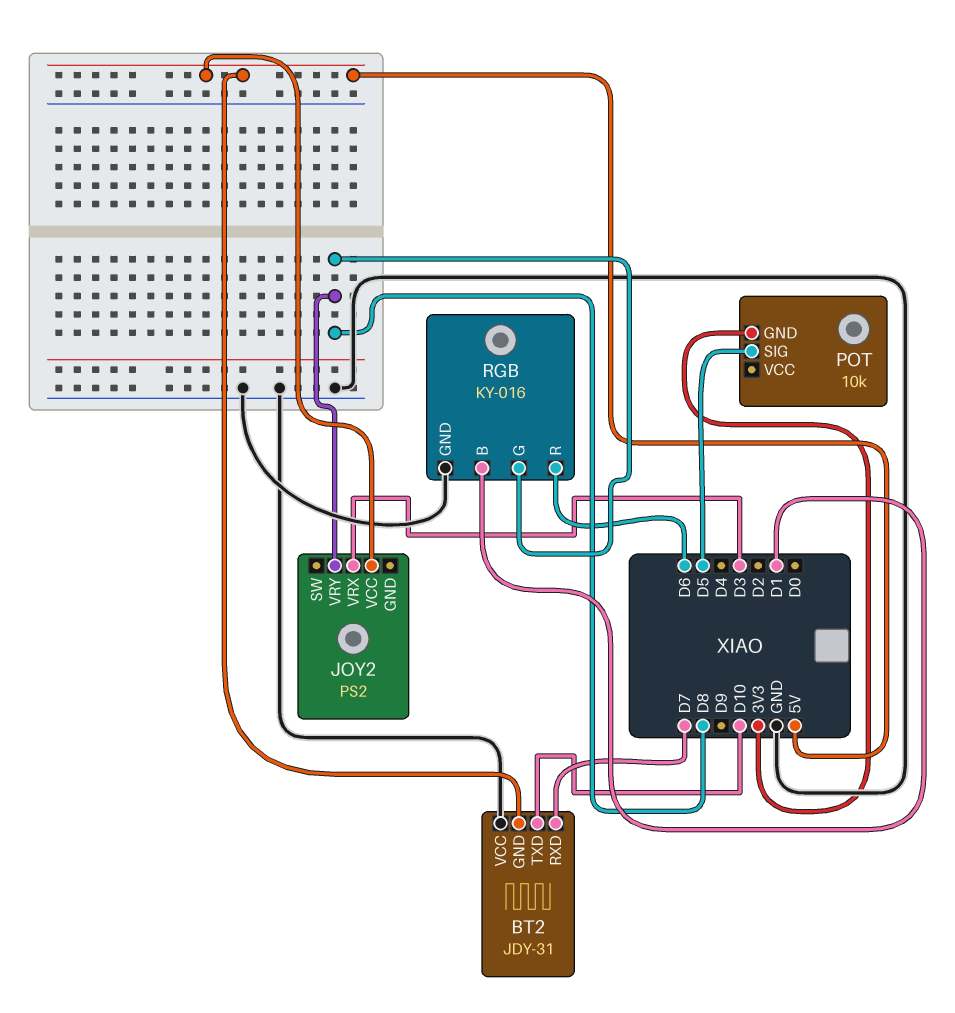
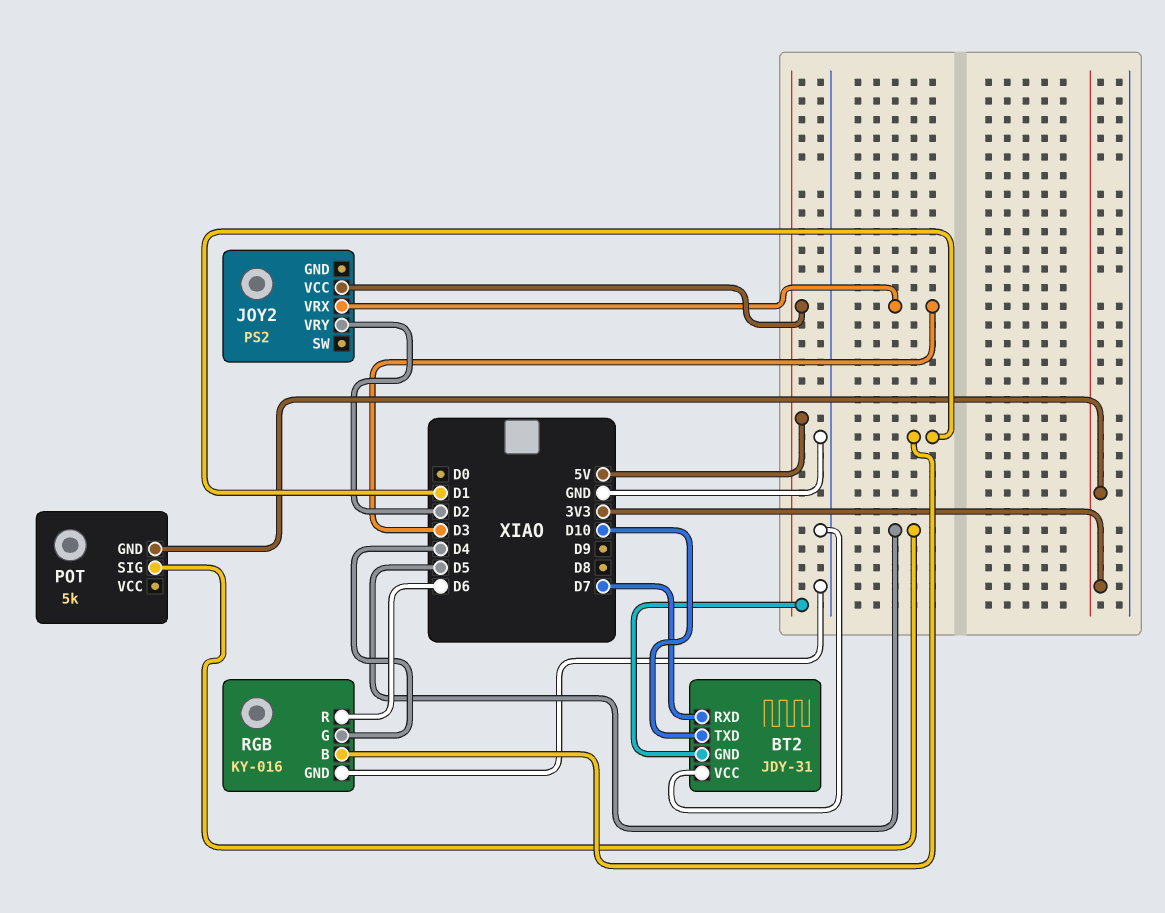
JOY2 pin VRY: D8 -> D2
POT: 10k -> 5k
RGB pin G: D8 -> D4

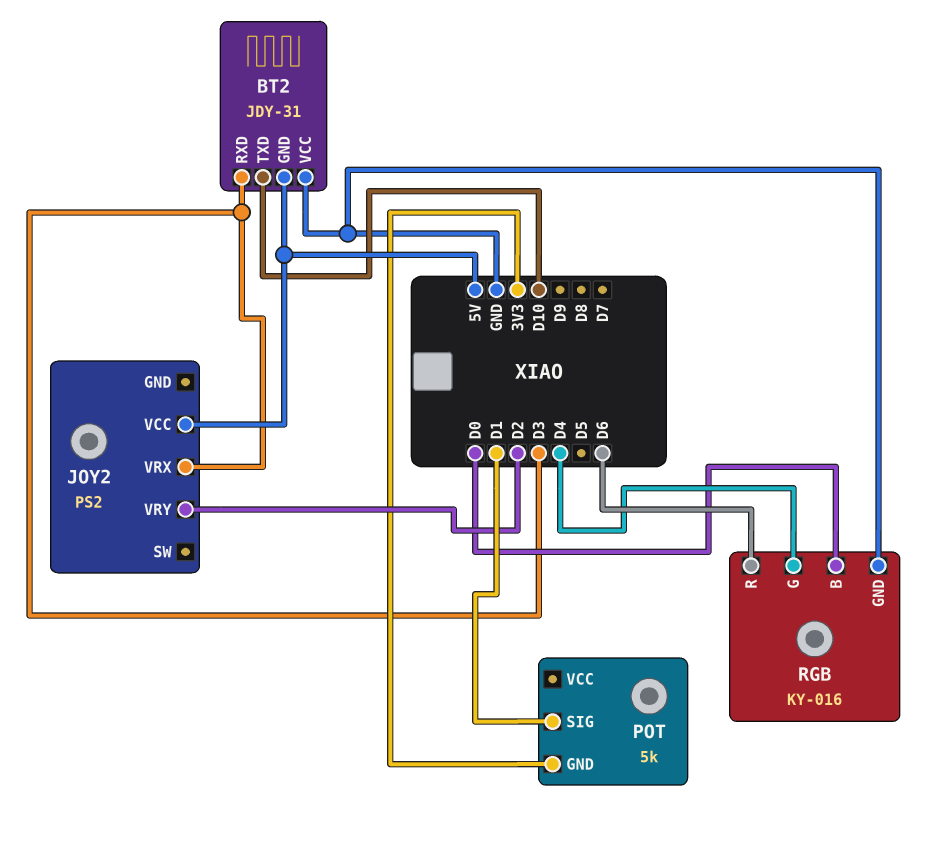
BT2 pin RXD: D7 -> D3
POT pin SIG: D5 -> D1
RGB pin B: D1 -> D0

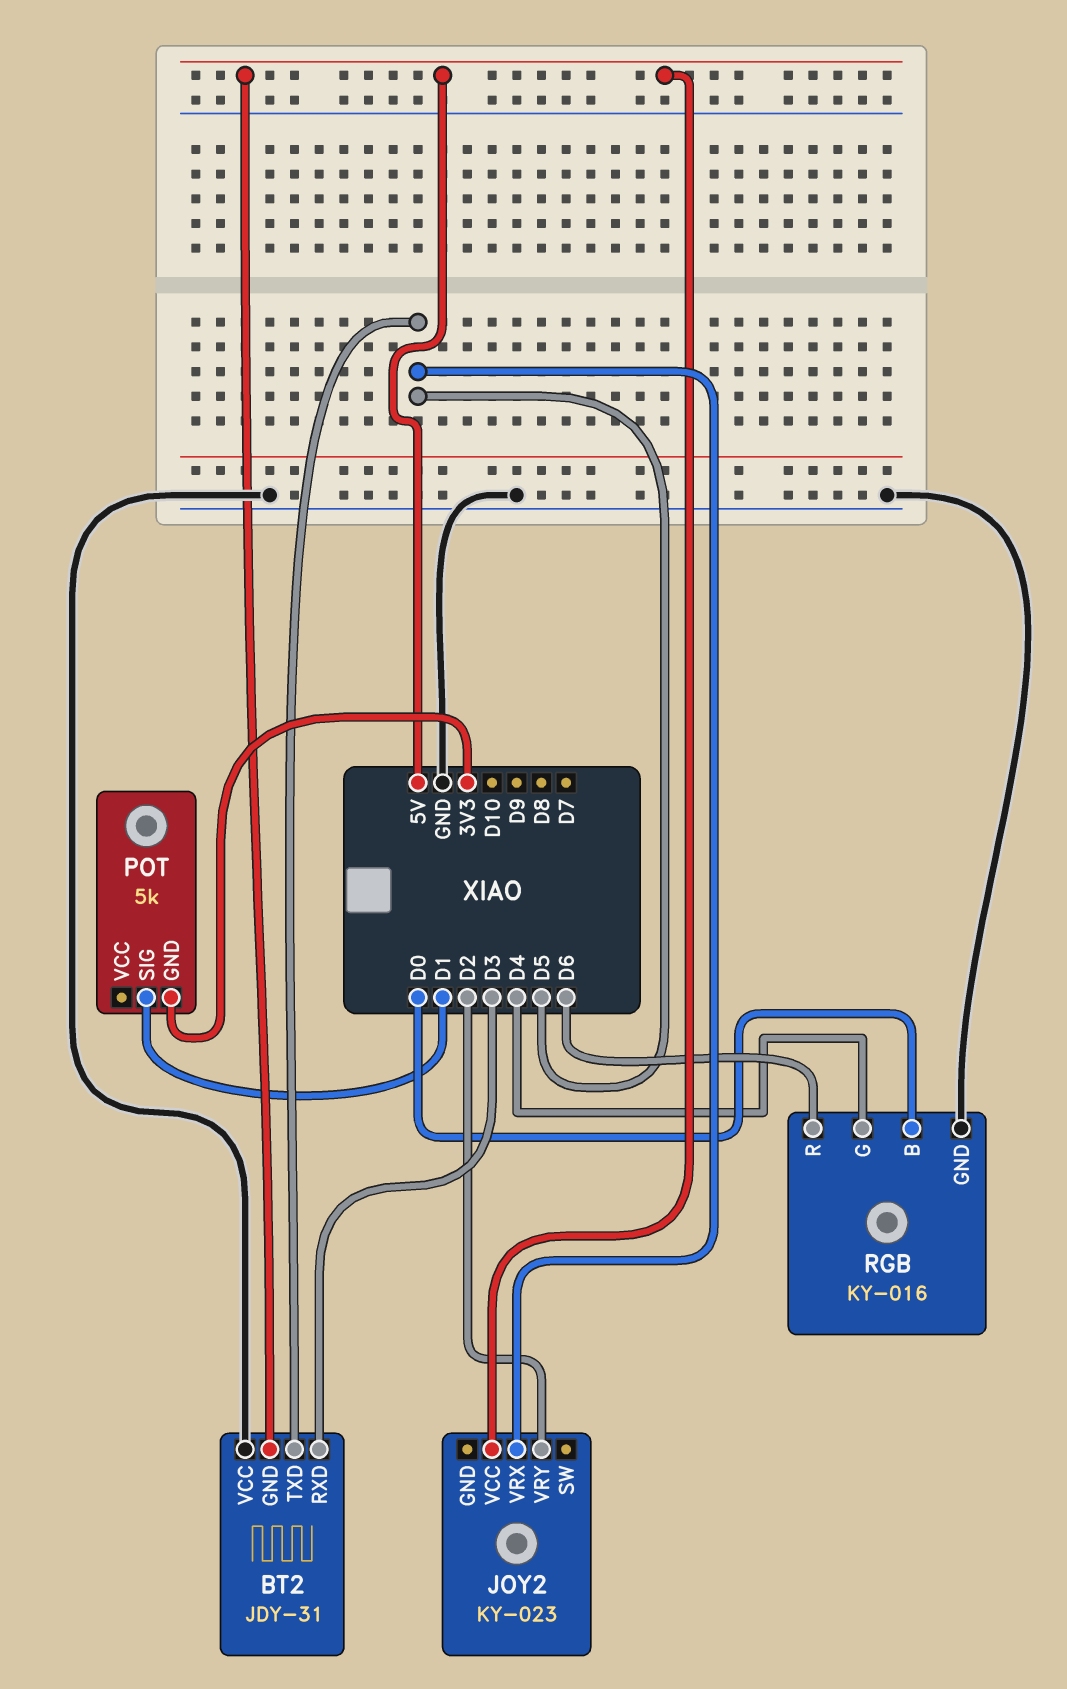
BT2 pin TXD: D10 -> D5
JOY2: PS2 -> KY-023
JOY2 pin VRX: D3 -> D5

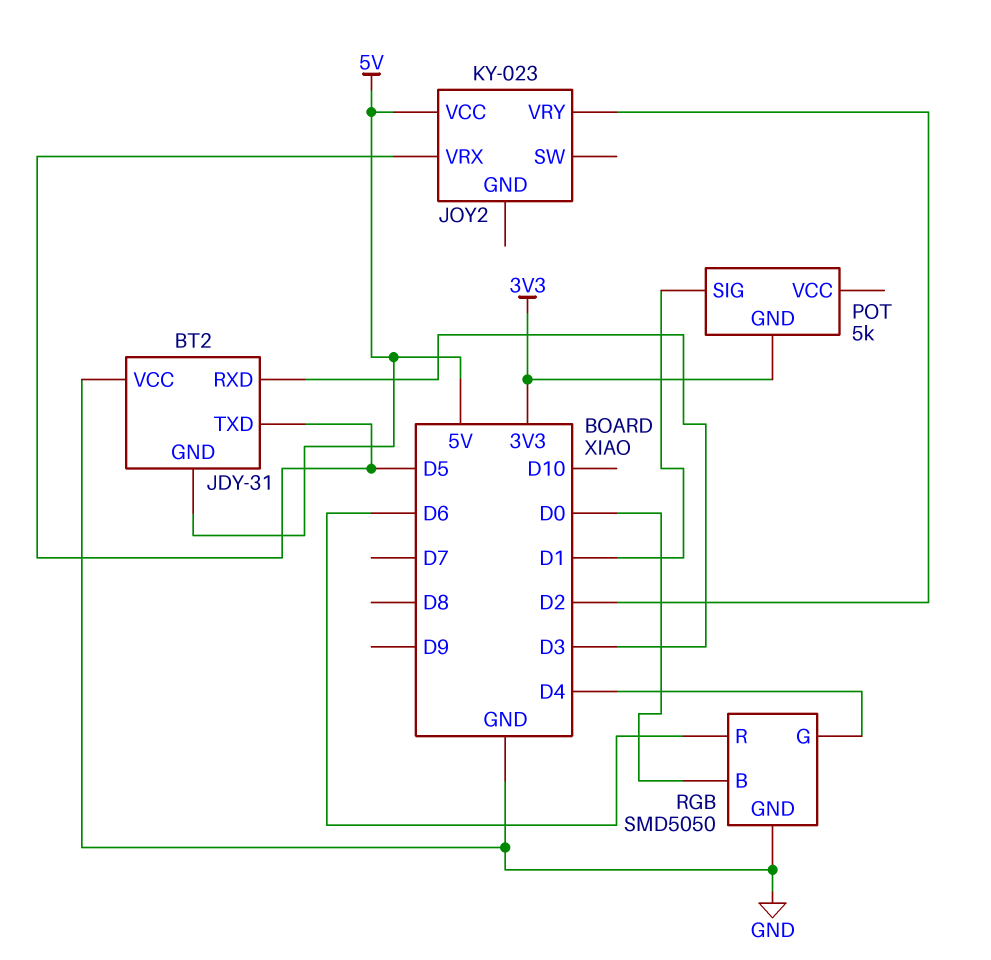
RGB: KY-016 -> SMD5050

